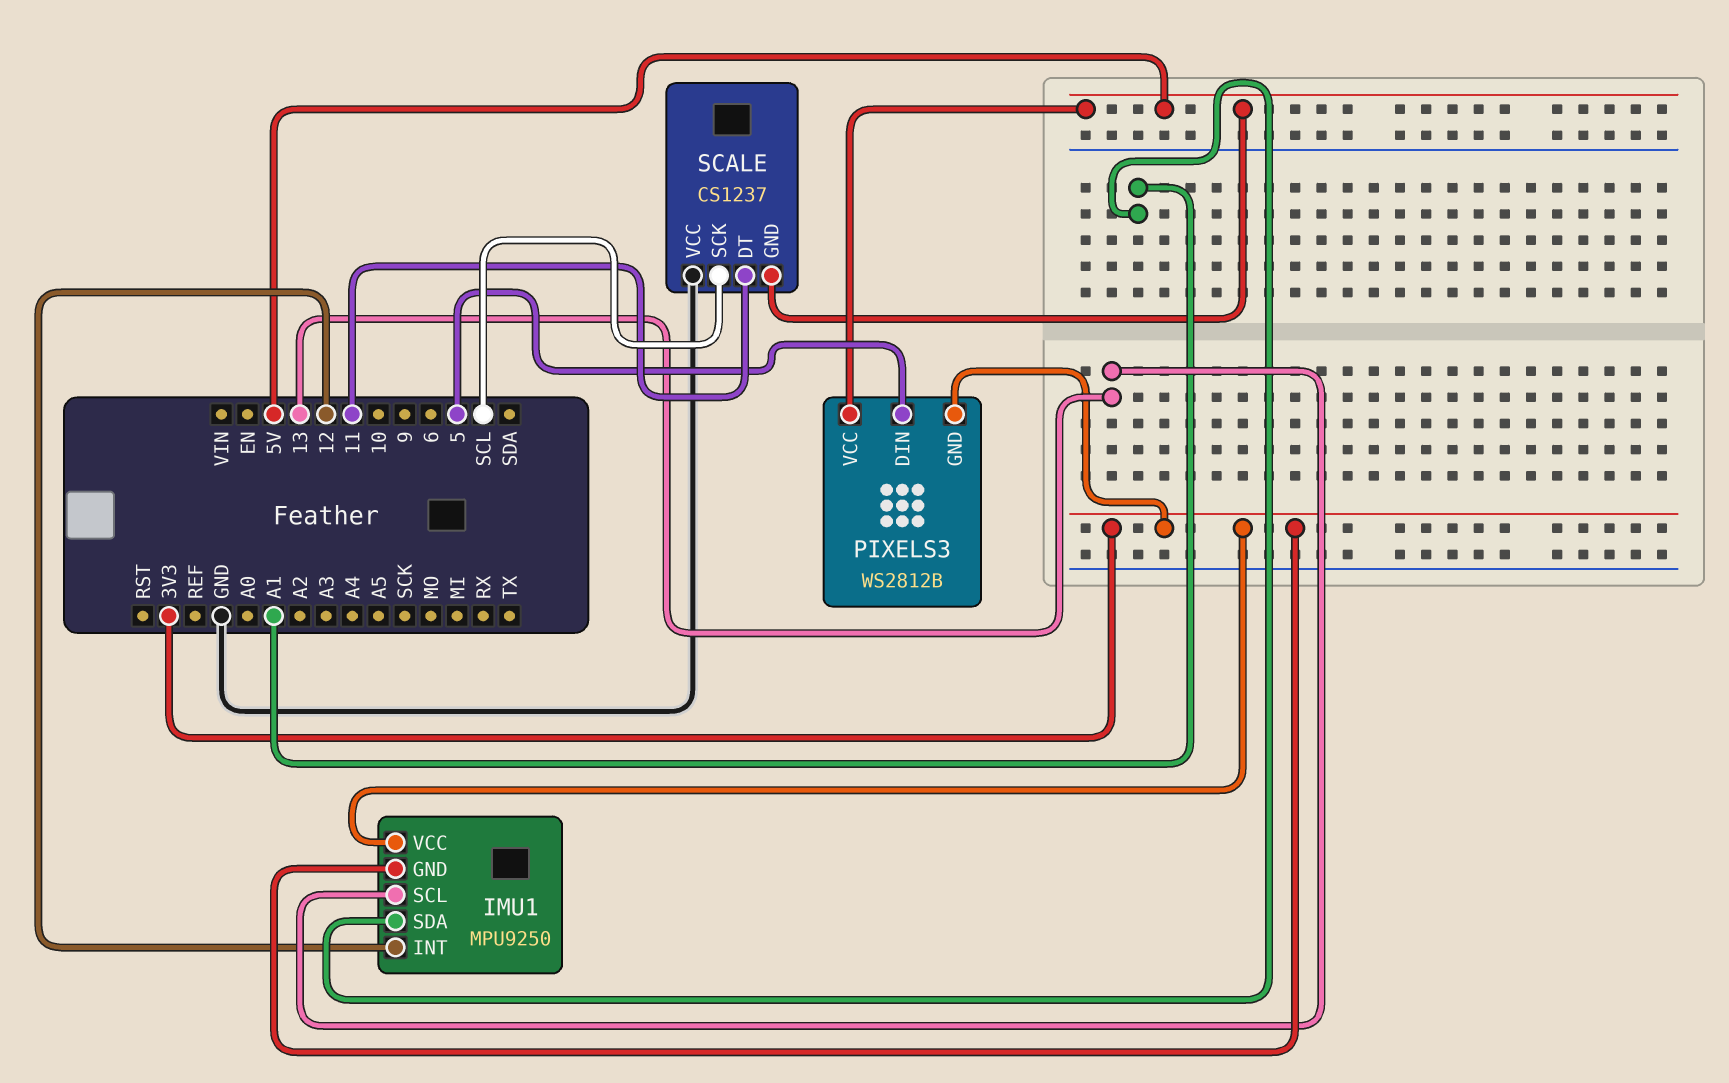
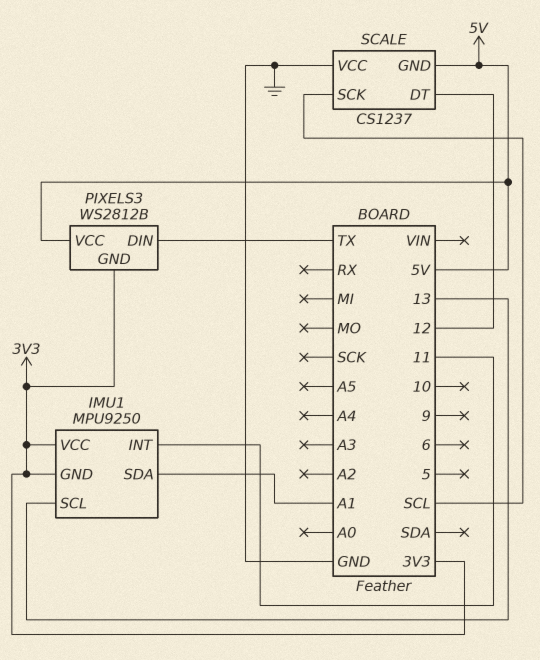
IMU1 pin INT: 12 -> 11
PIXELS3 pin DIN: 5 -> TX
SCALE pin DT: 11 -> 12

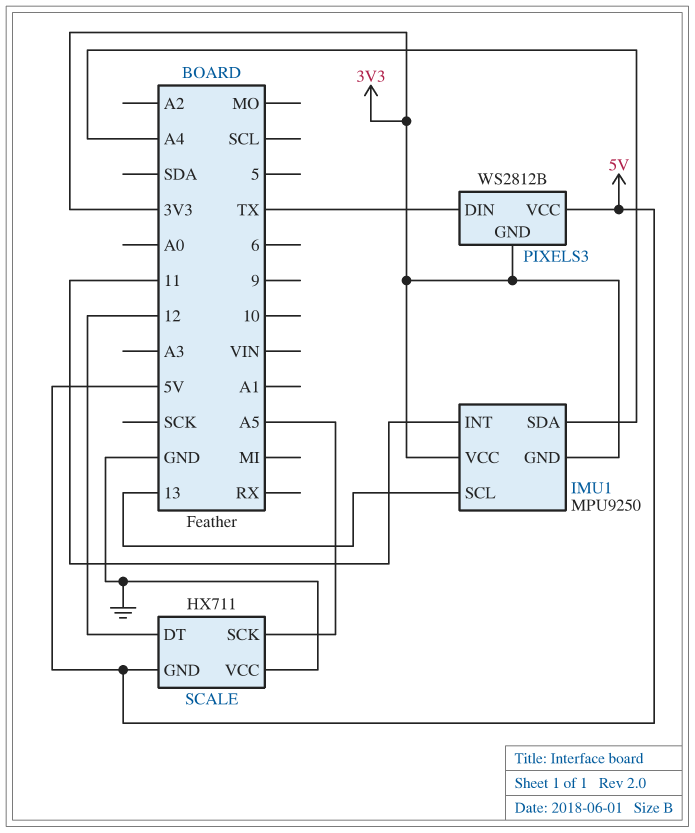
IMU1 pin SDA: A1 -> A4
SCALE: CS1237 -> HX711
SCALE pin SCK: SCL -> A5

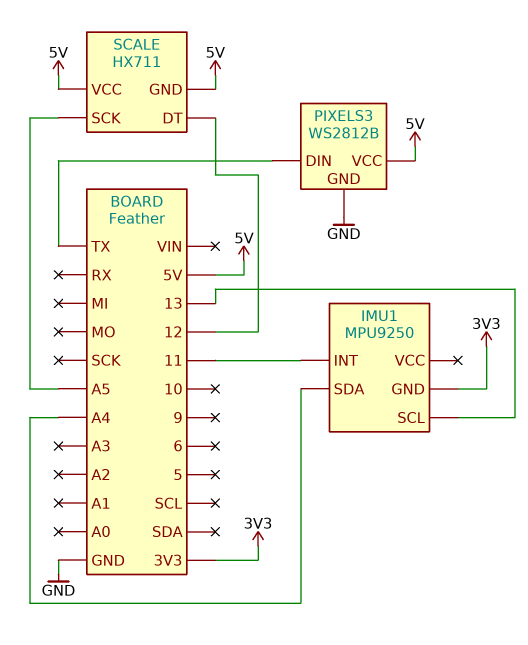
IMU1 pin VCC: 3V3 -> none
PIXELS3 pin GND: 3V3 -> GND
SCALE pin VCC: GND -> 5V

